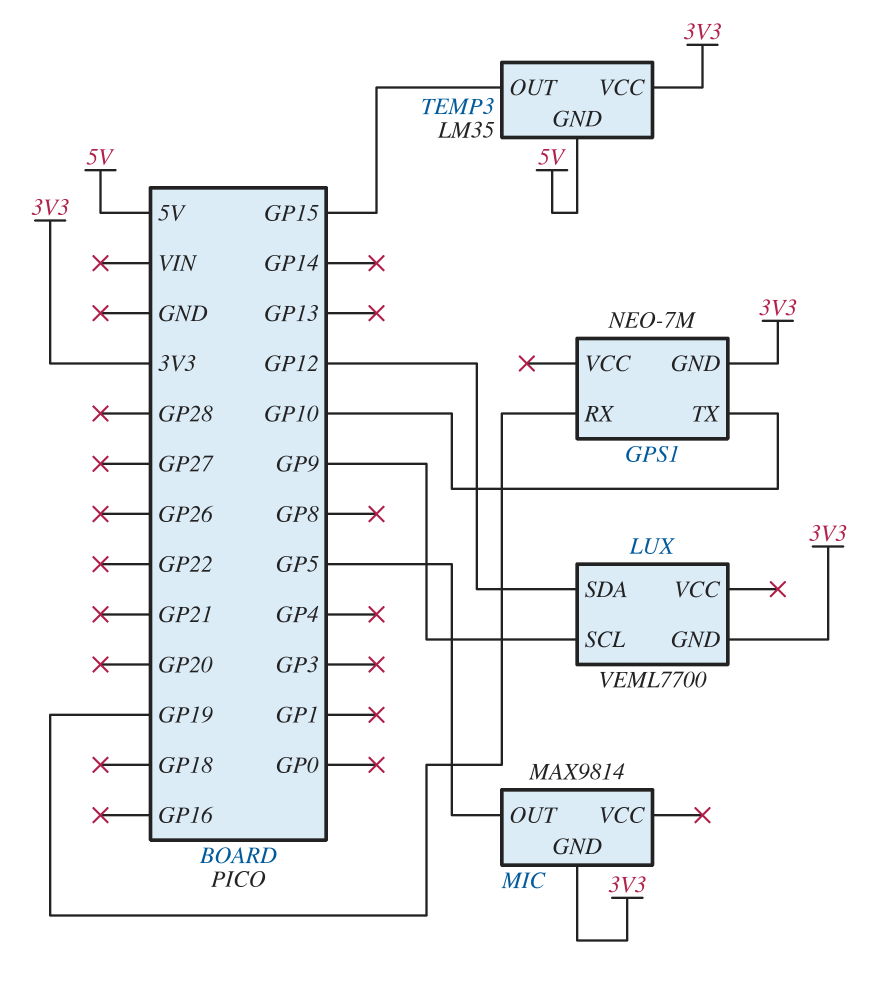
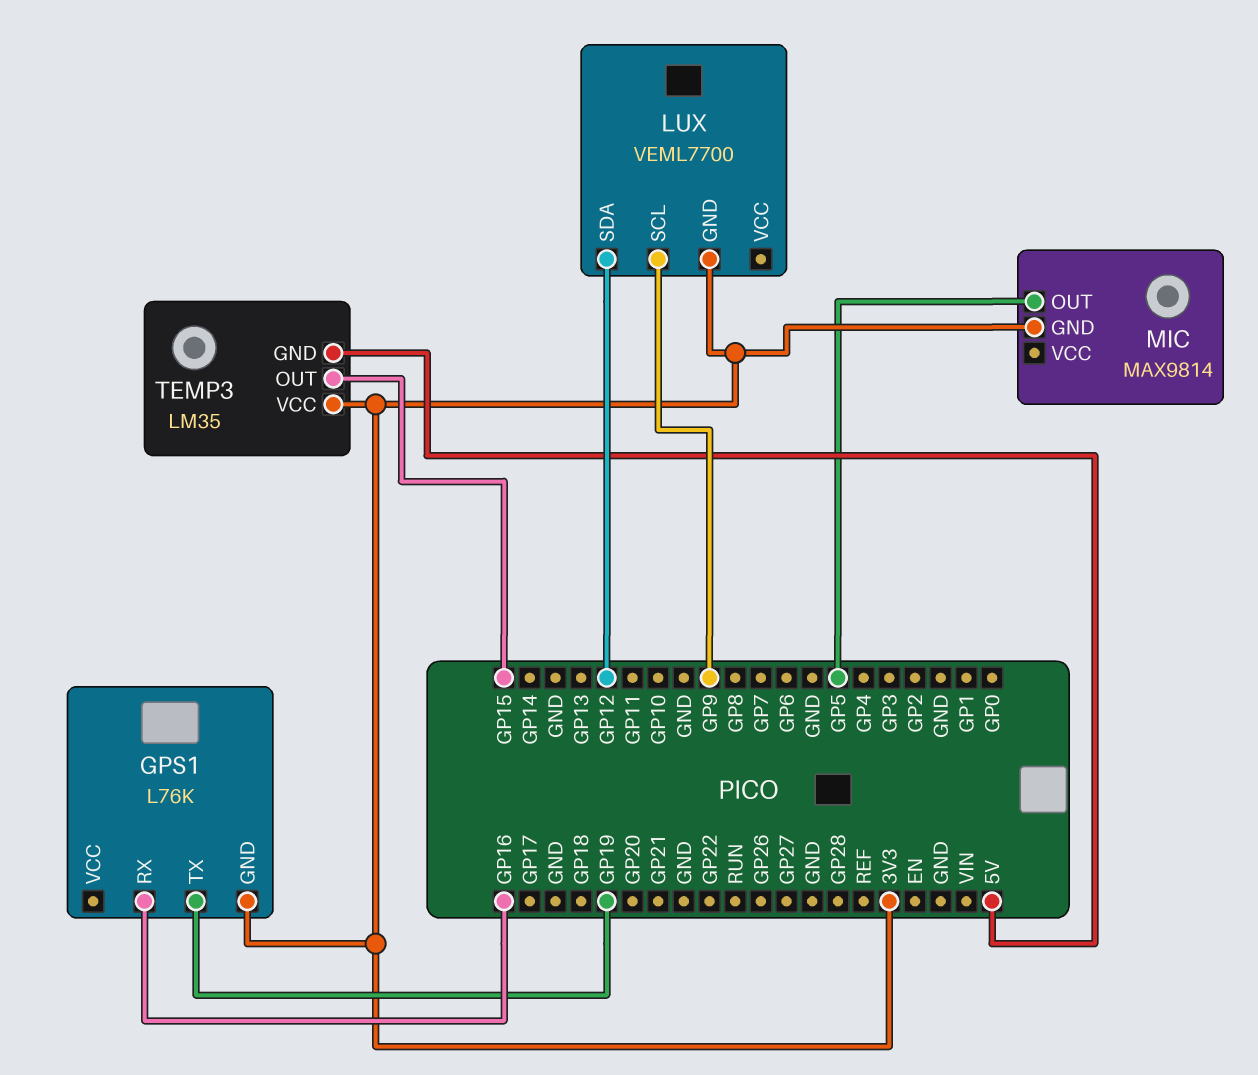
GPS1: NEO-7M -> L76K
GPS1 pin RX: GP19 -> GP16
GPS1 pin TX: GP10 -> GP19

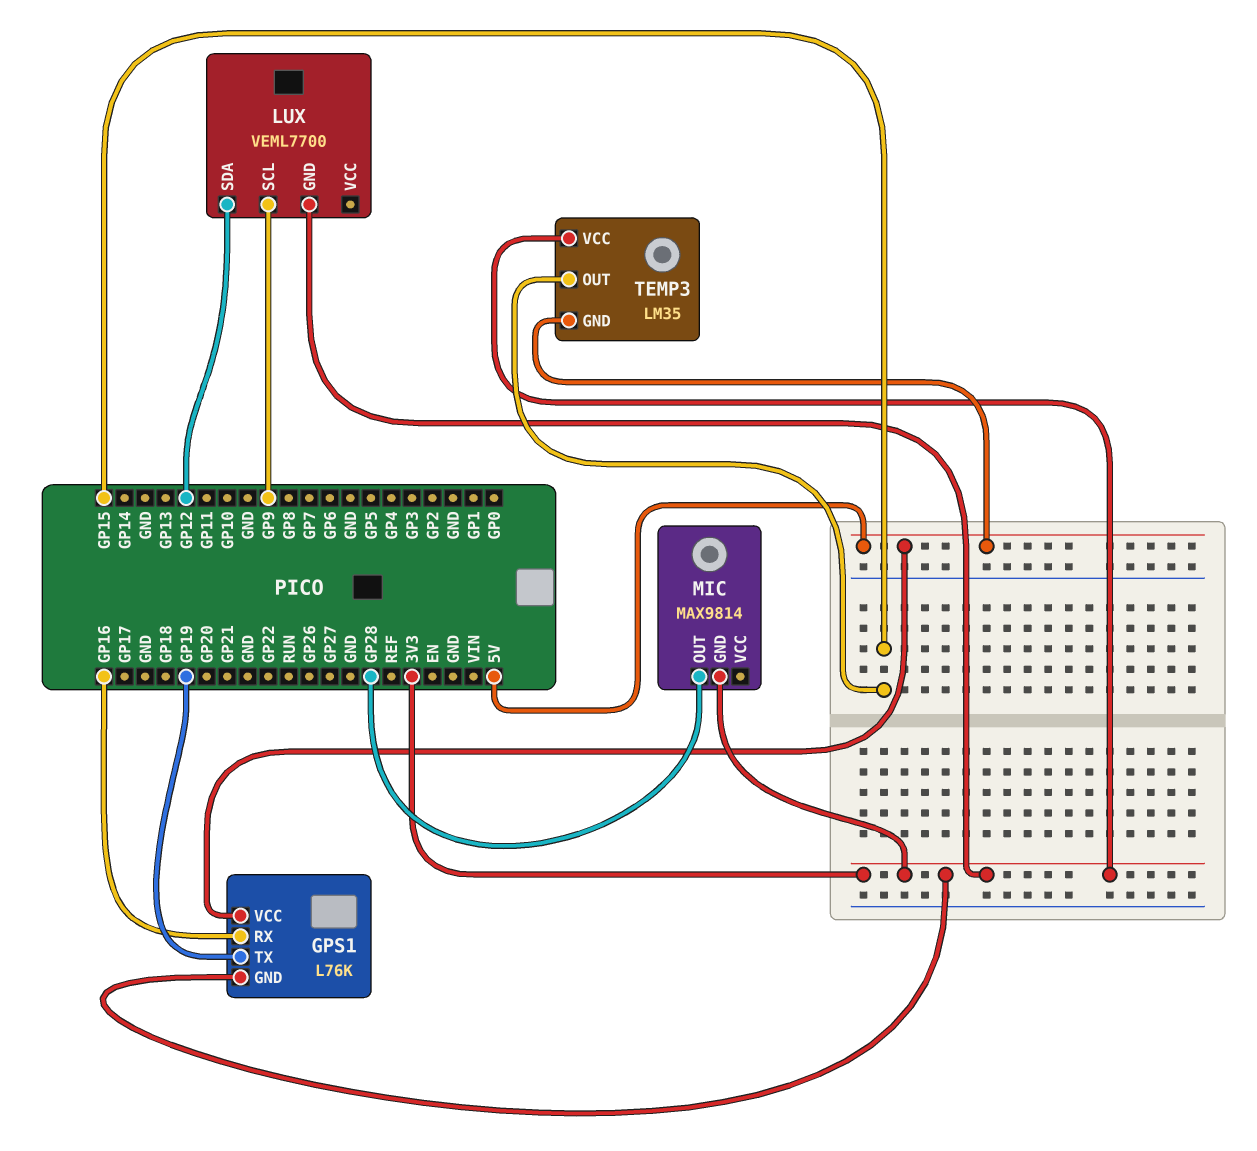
GPS1 pin VCC: none -> 5V
MIC pin OUT: GP5 -> GP28

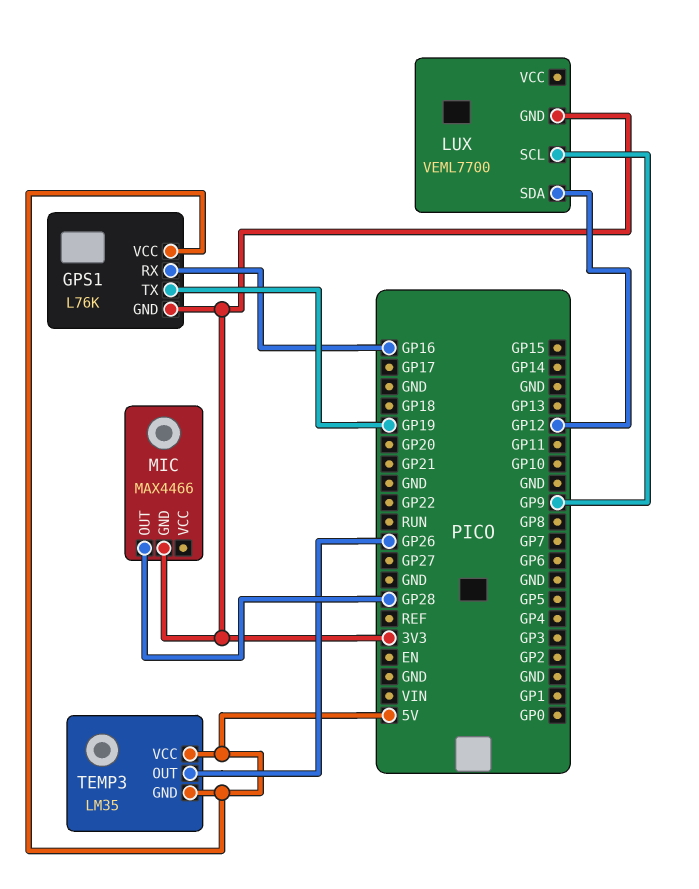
MIC: MAX9814 -> MAX4466
TEMP3 pin OUT: GP15 -> GP26
TEMP3 pin VCC: 3V3 -> 5V

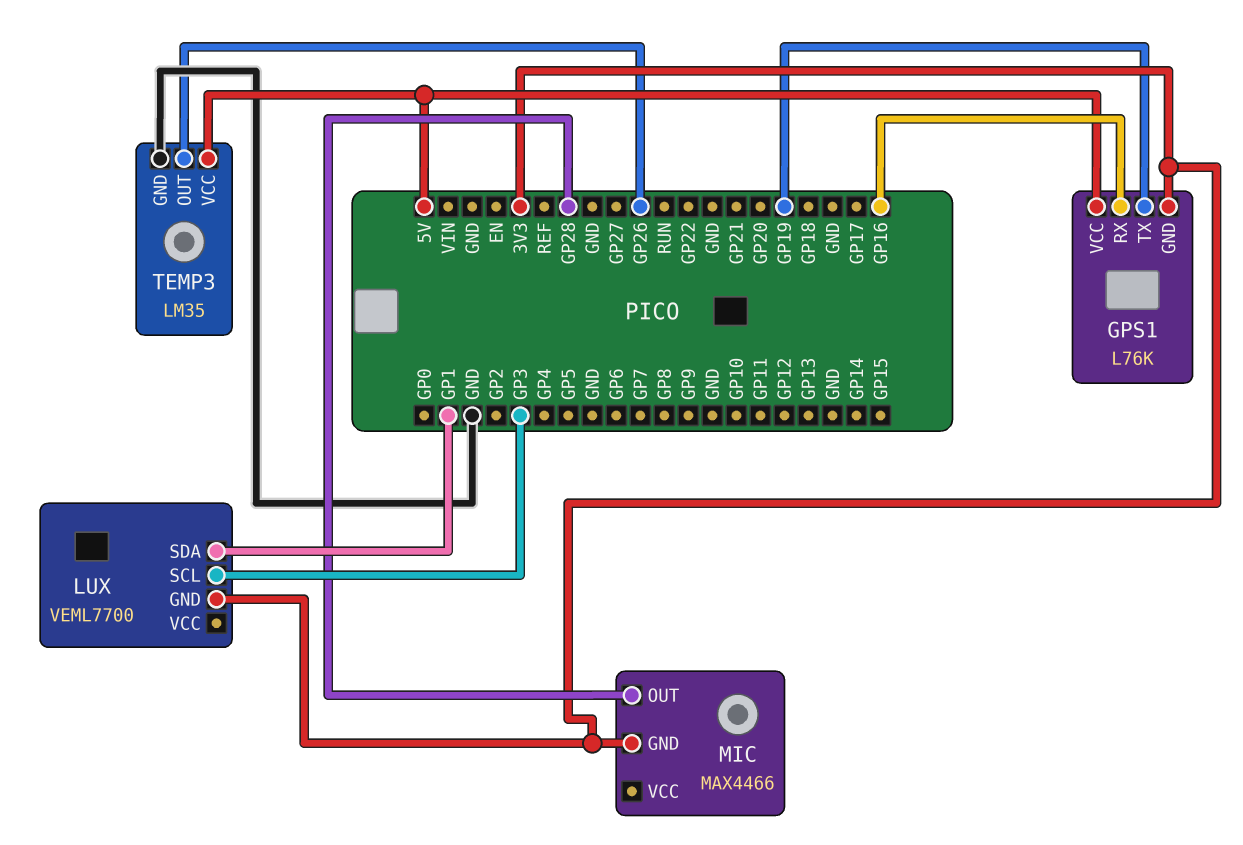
LUX pin SCL: GP9 -> GP3
LUX pin SDA: GP12 -> GP1
TEMP3 pin GND: 5V -> GND

